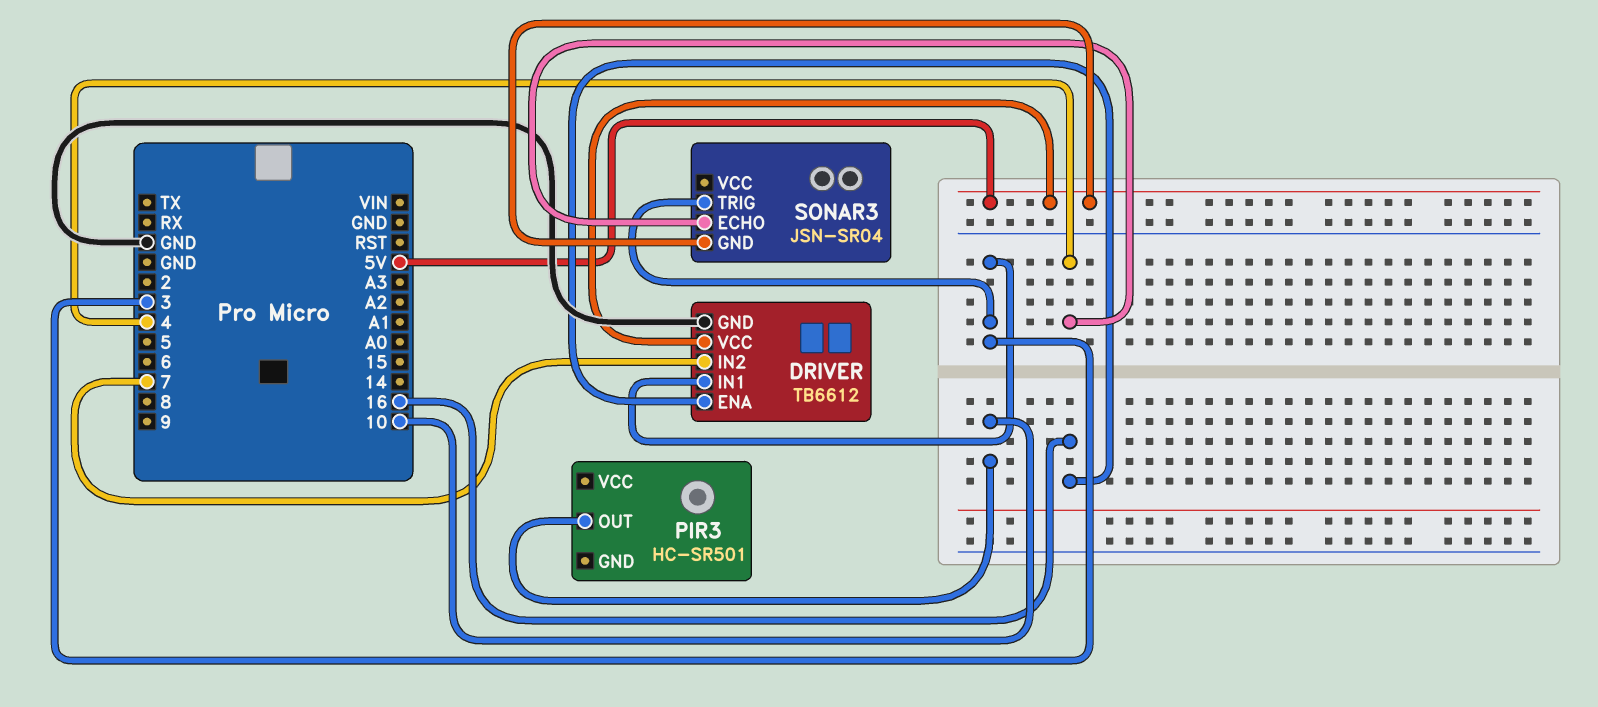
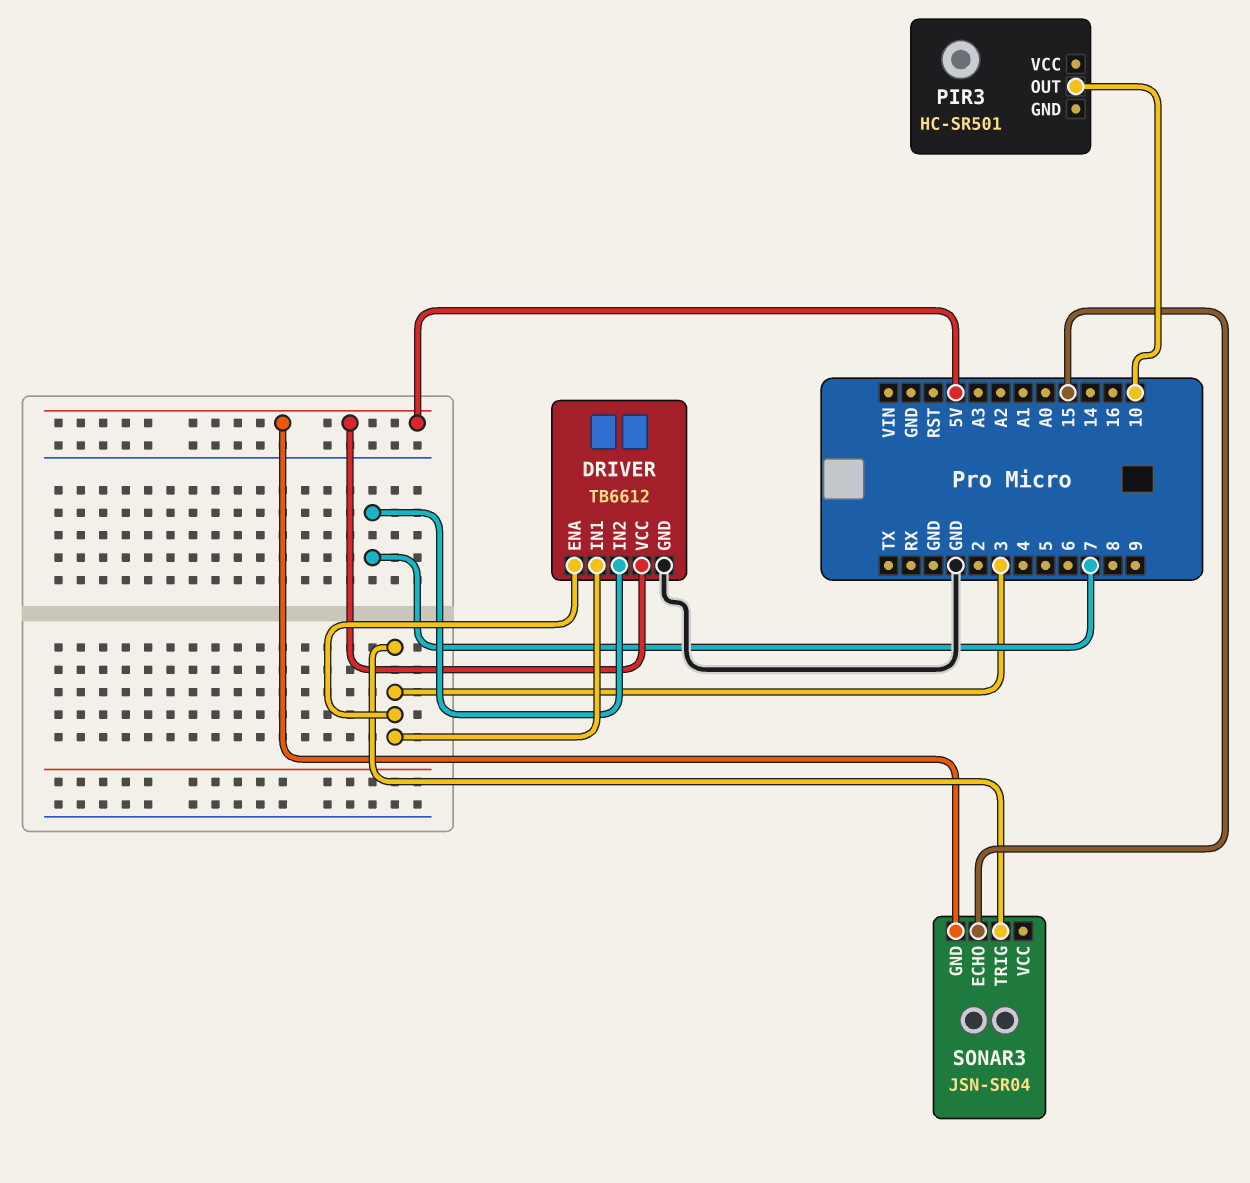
DRIVER pin ENA: 16 -> 3
SONAR3 pin ECHO: 4 -> 15

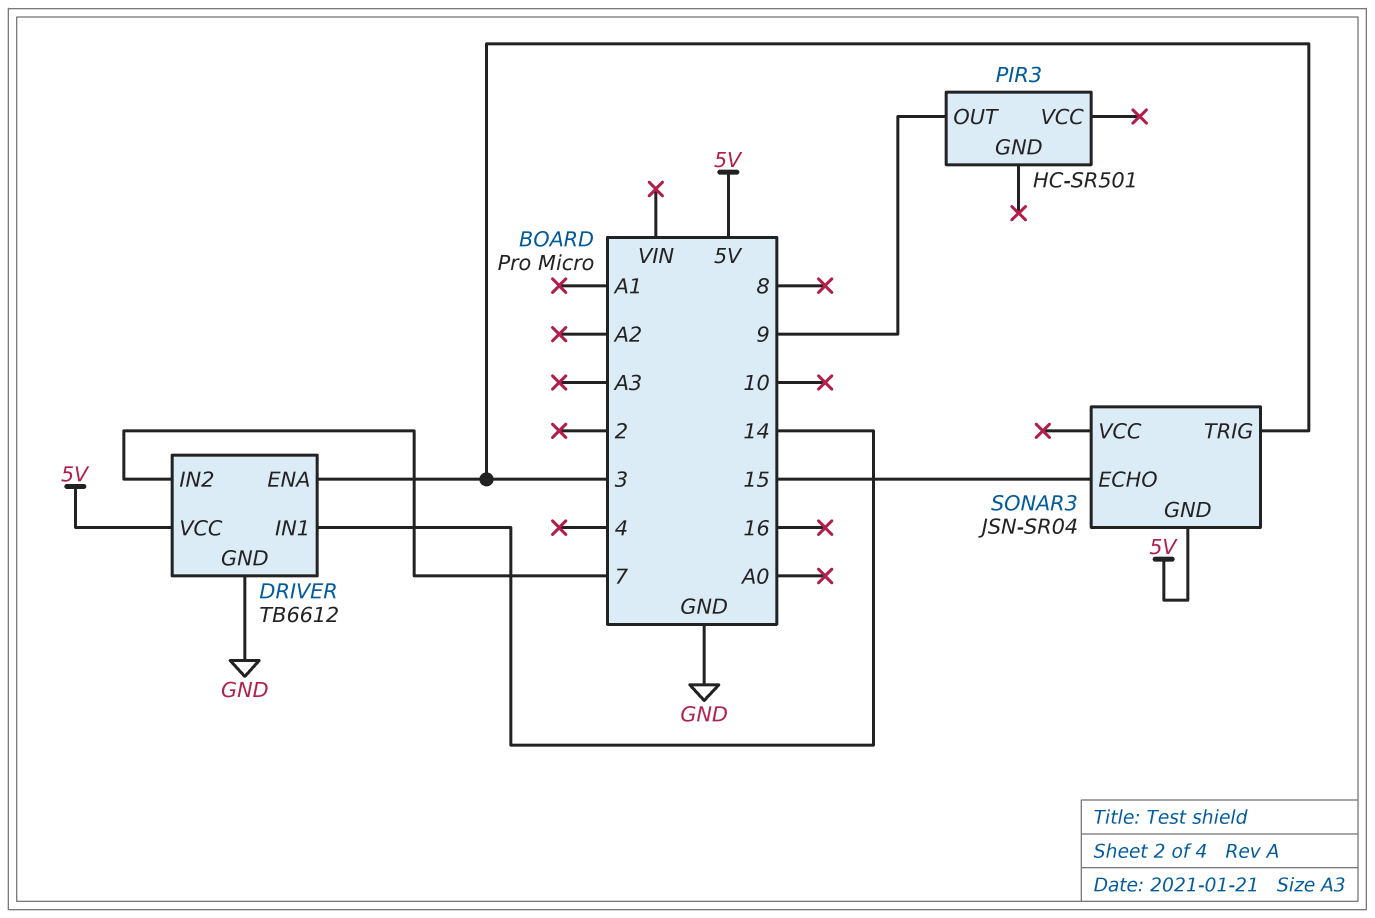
DRIVER pin IN1: 3 -> 14
PIR3 pin OUT: 10 -> 9

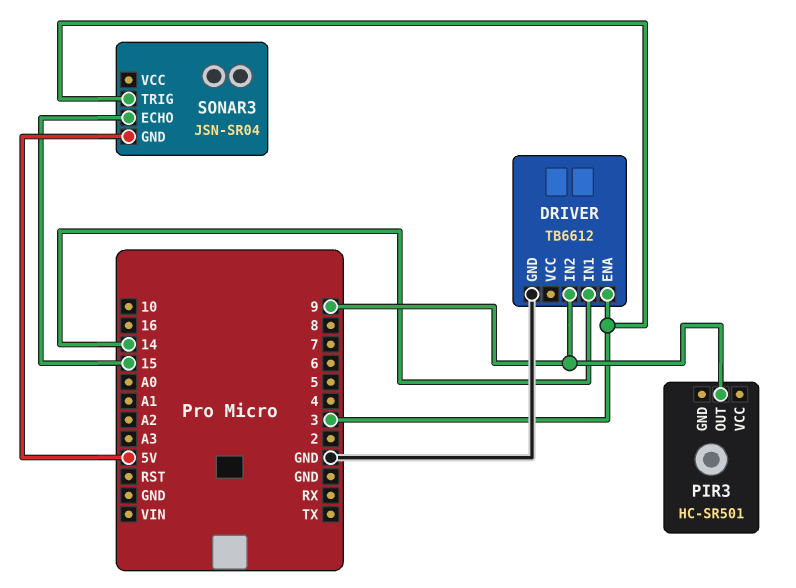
DRIVER pin IN2: 7 -> 9
DRIVER pin VCC: 5V -> none

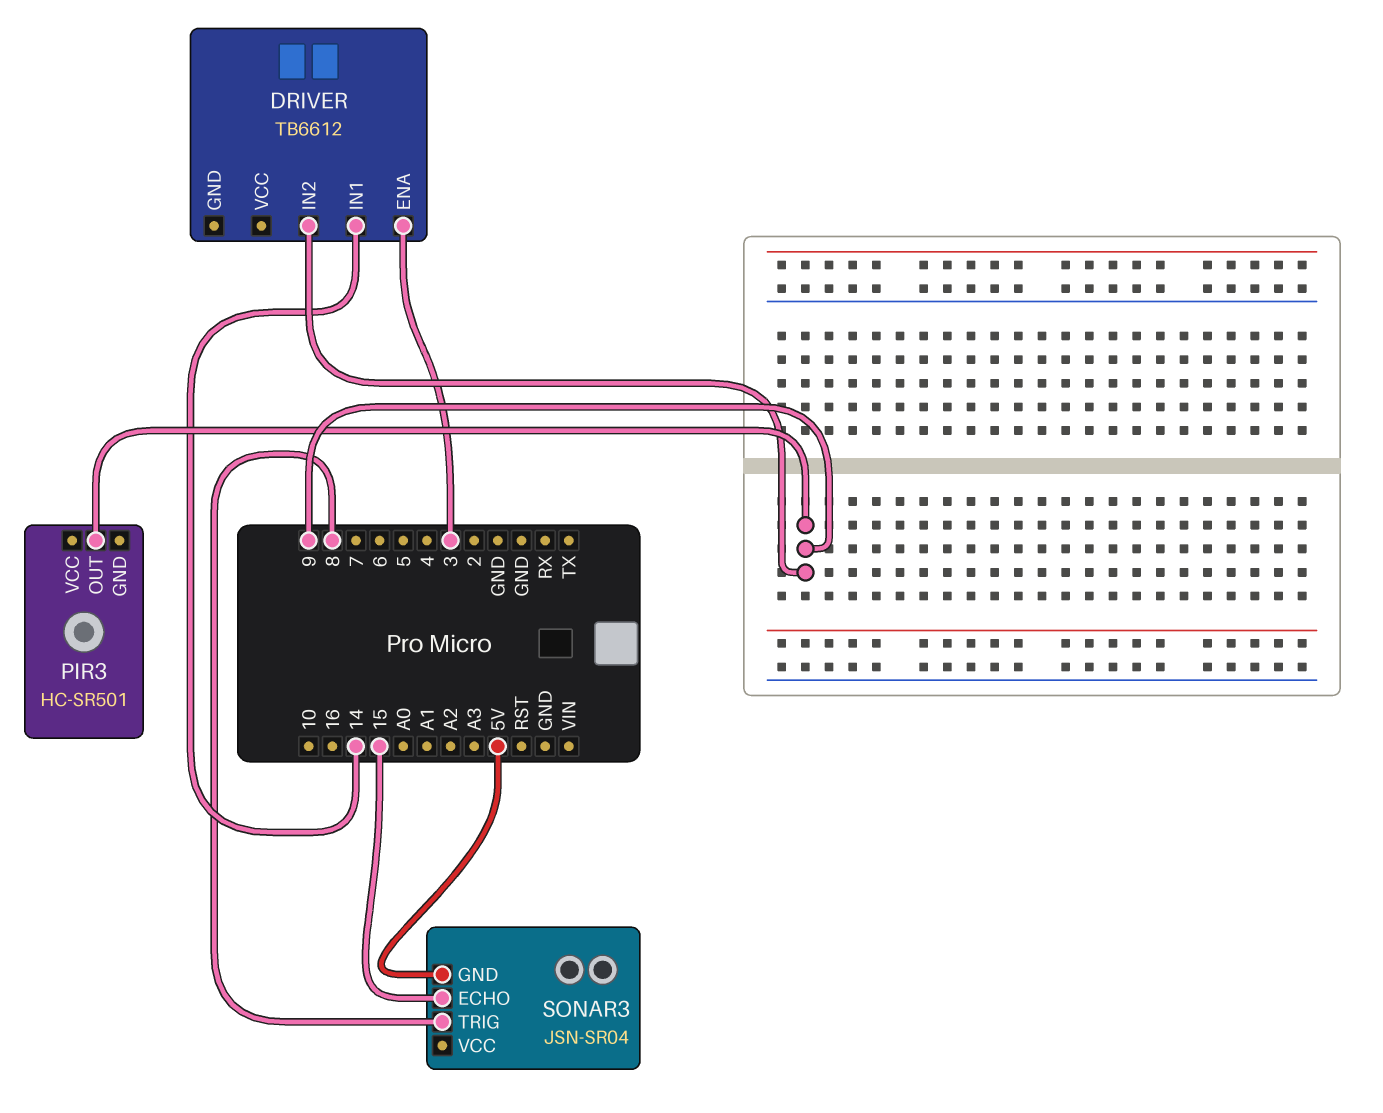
DRIVER pin GND: GND -> none
SONAR3 pin TRIG: 3 -> 8

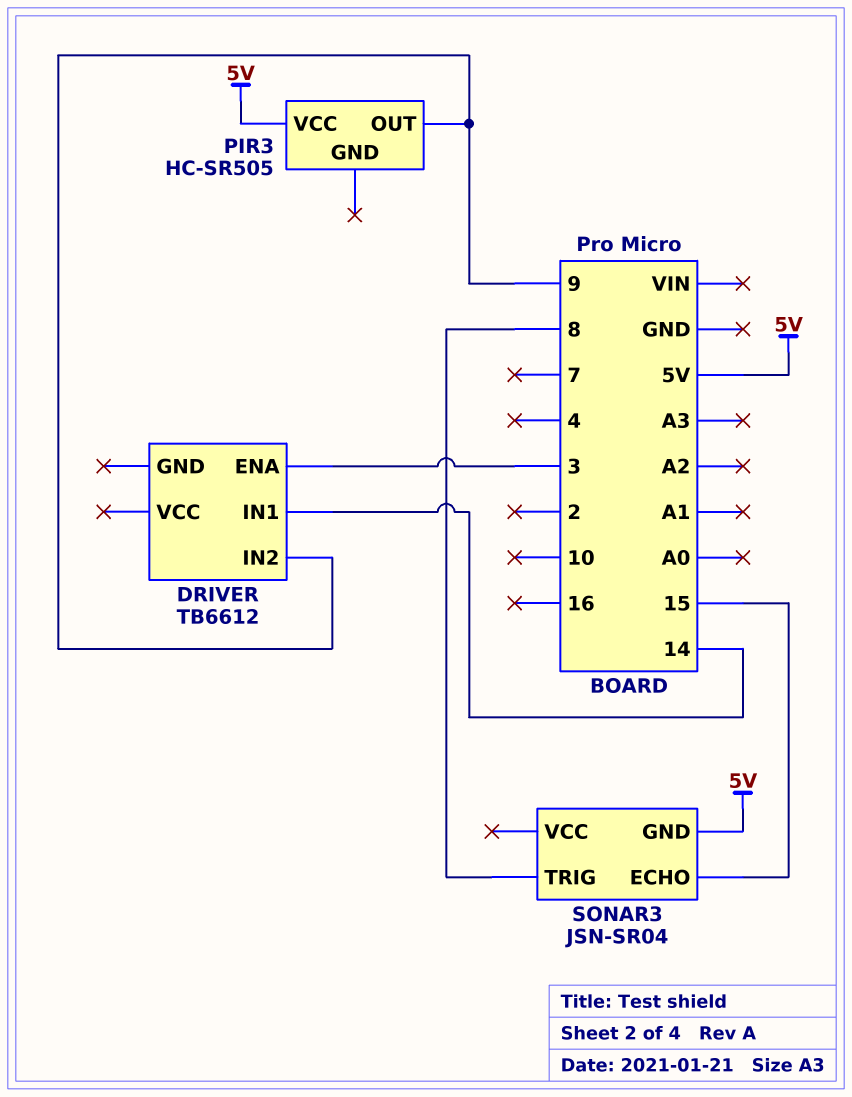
PIR3: HC-SR501 -> HC-SR505
PIR3 pin VCC: none -> 5V

